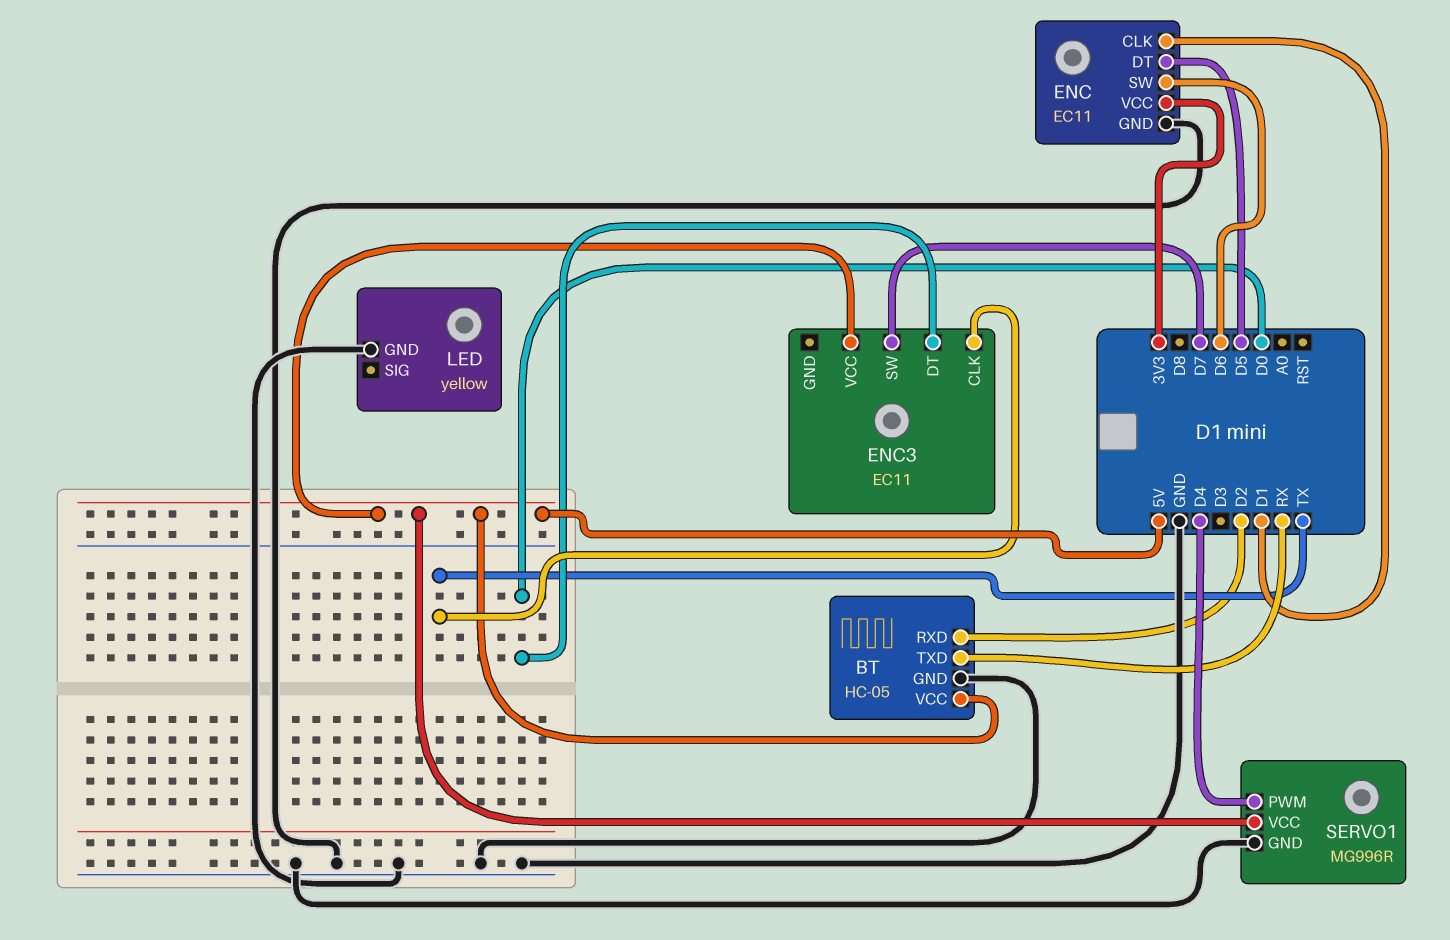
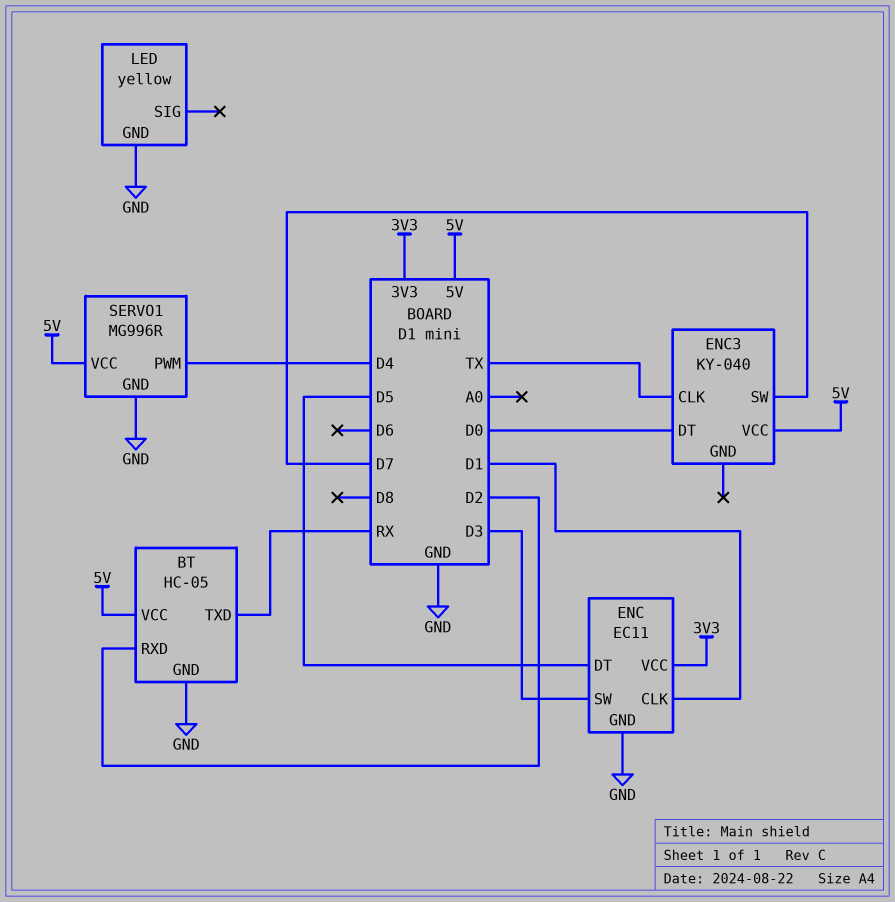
ENC pin SW: D6 -> D3
ENC3: EC11 -> KY-040

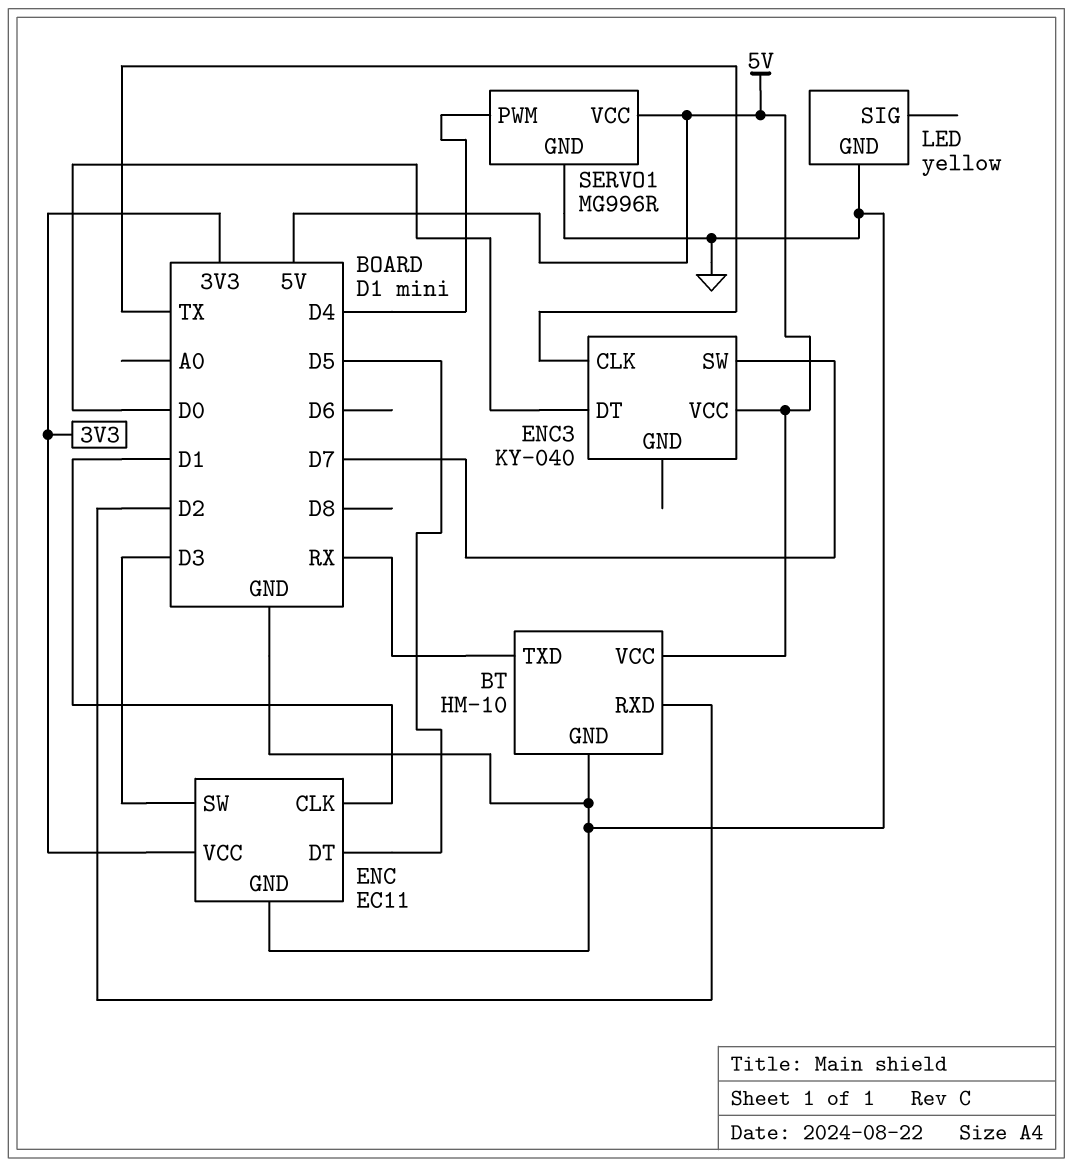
BT: HC-05 -> HM-10

